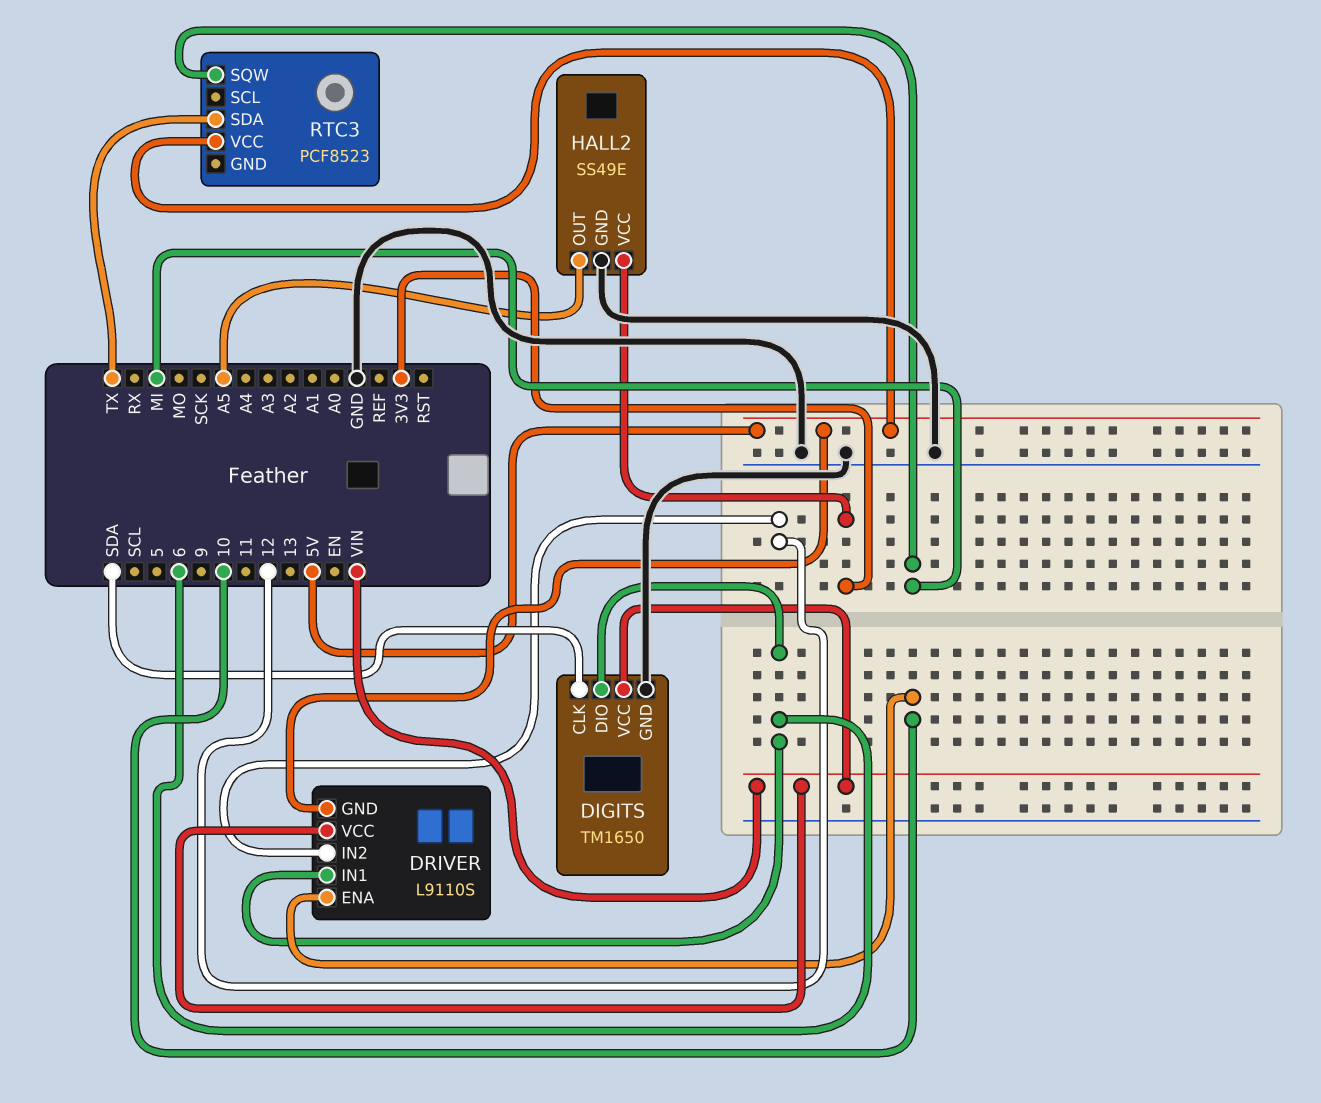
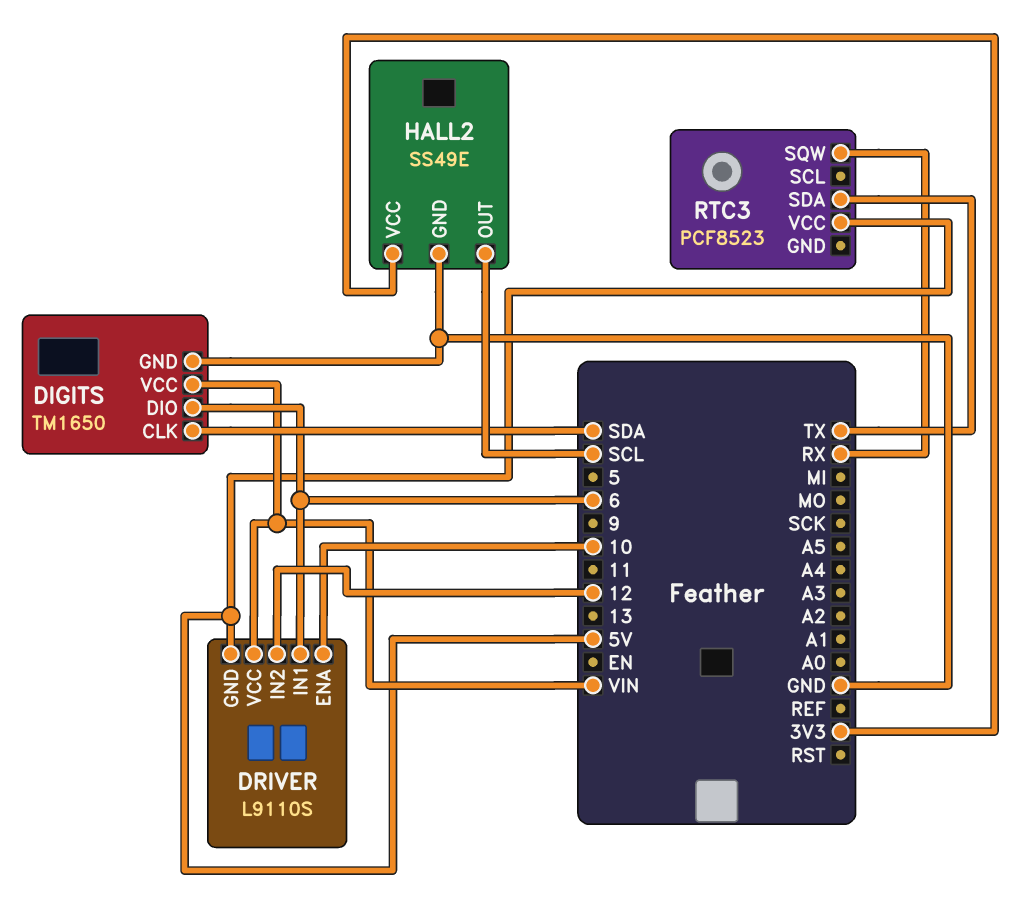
HALL2 pin OUT: A5 -> SCL
RTC3 pin SQW: MI -> RX

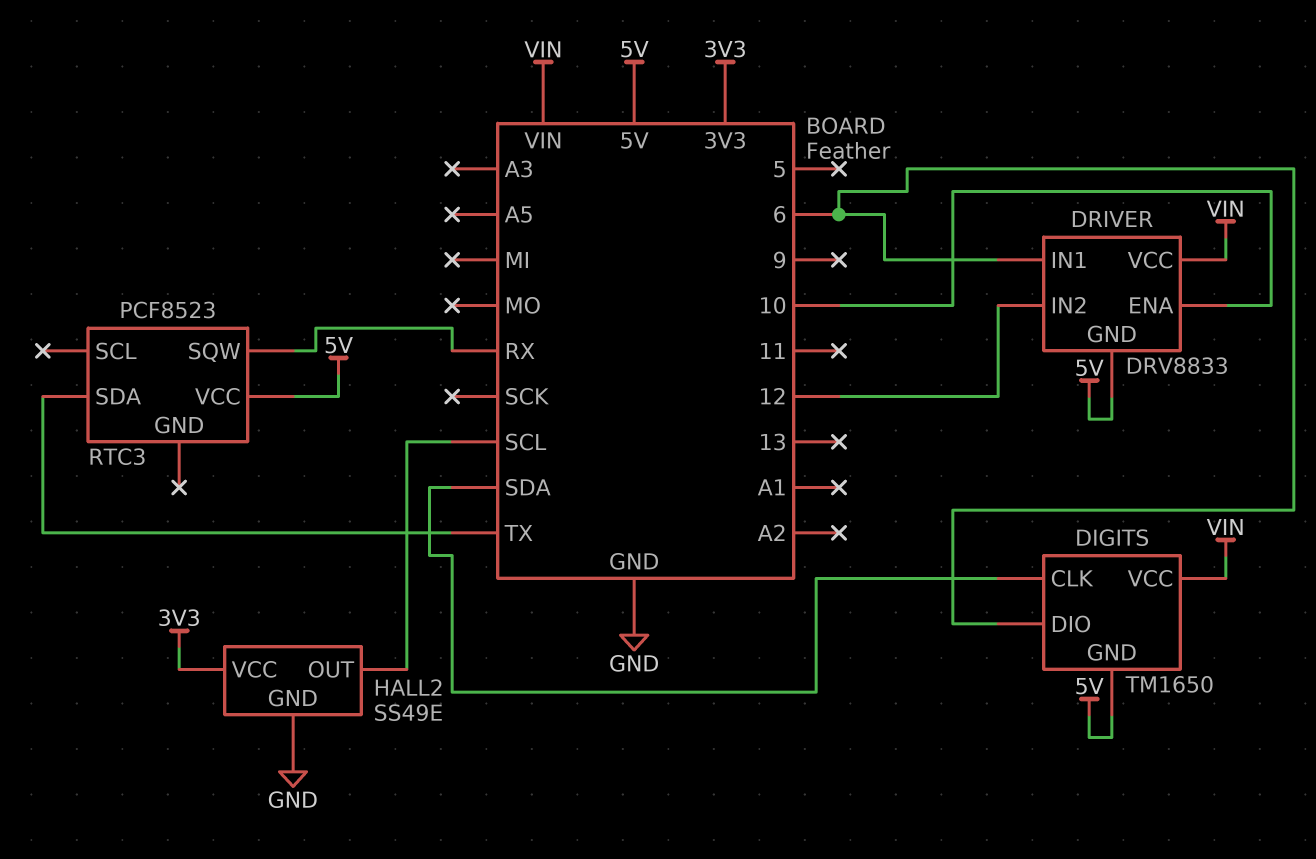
DIGITS pin GND: GND -> 5V
DRIVER: L9110S -> DRV8833

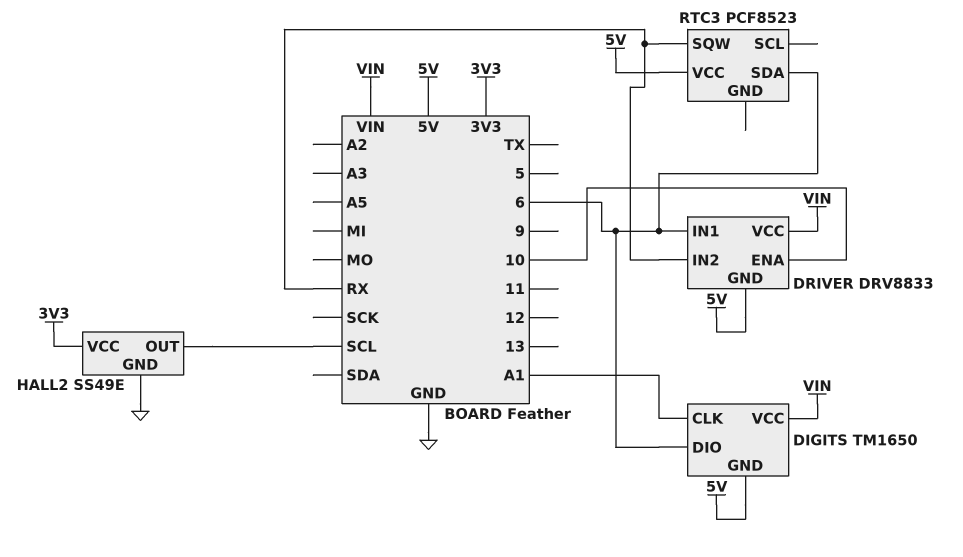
DIGITS pin CLK: SDA -> A1
DRIVER pin IN2: 12 -> RX
RTC3 pin SDA: TX -> 6

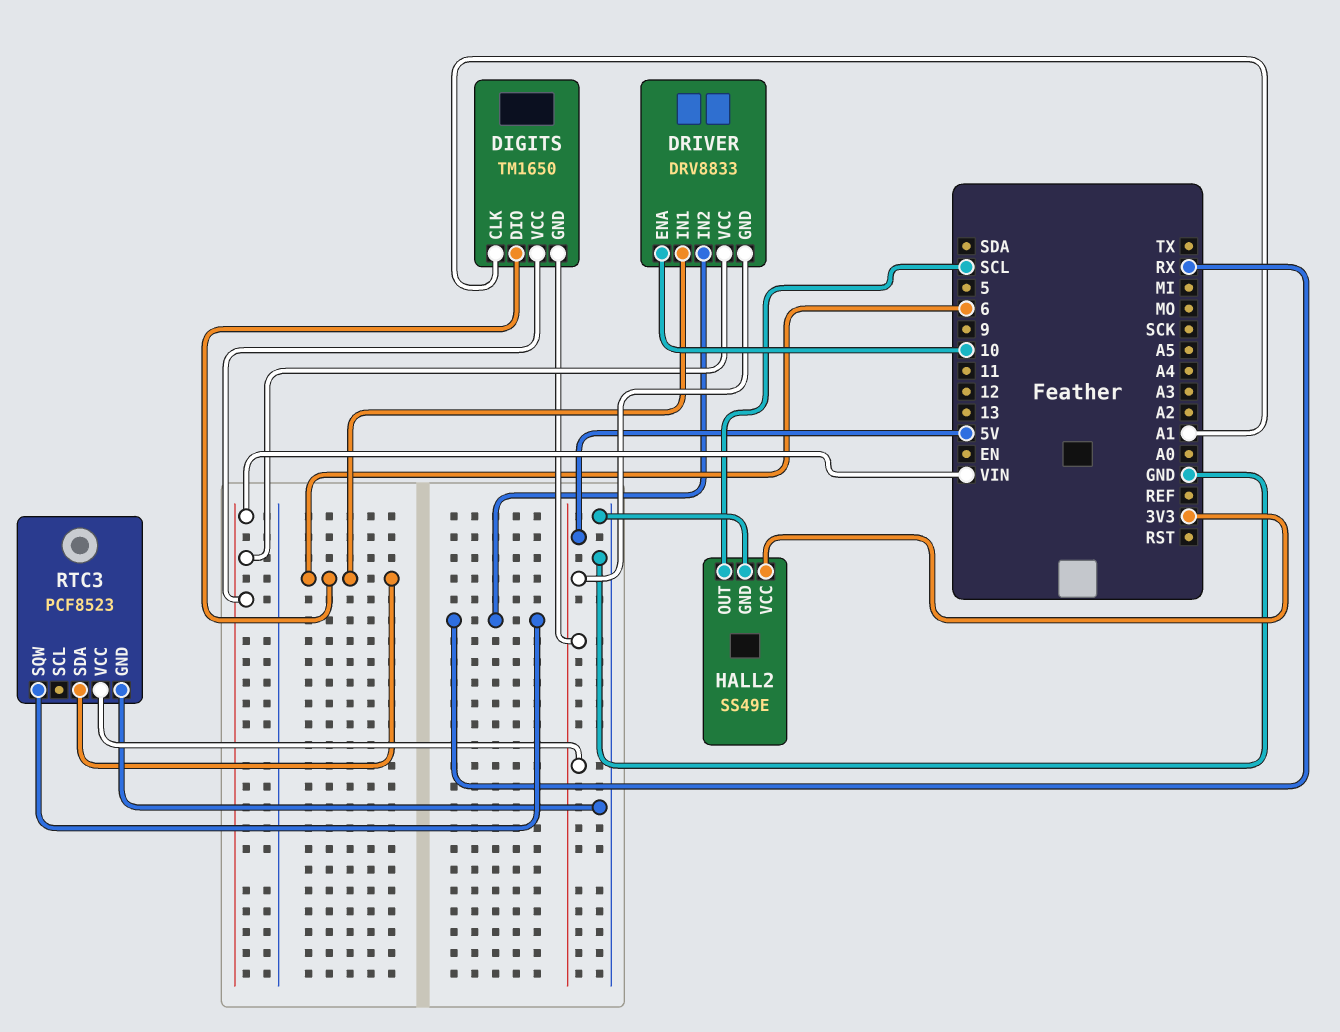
RTC3 pin GND: none -> GND

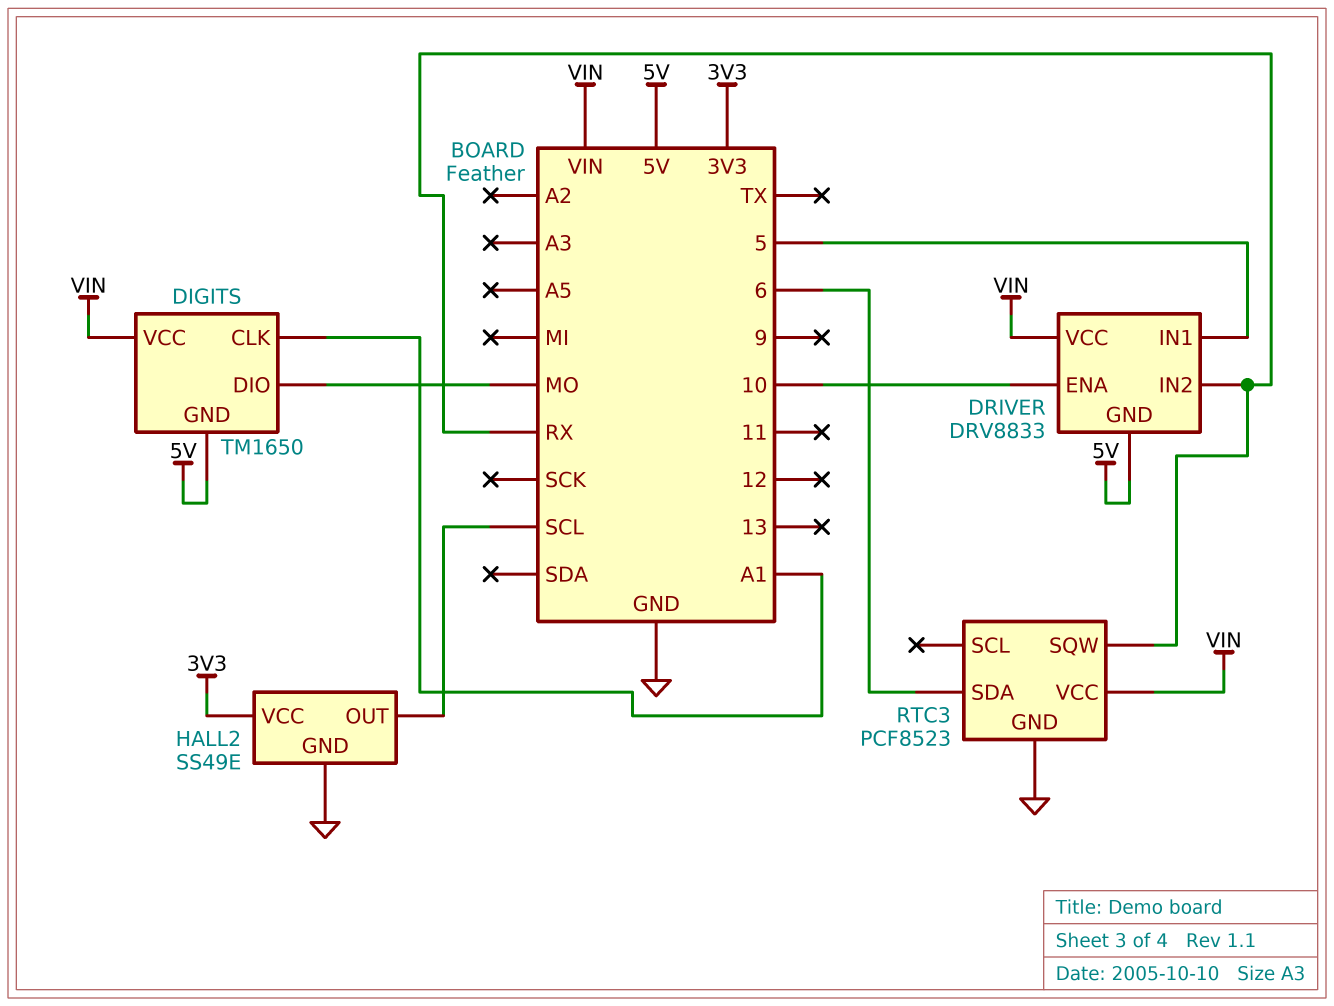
DIGITS pin DIO: 6 -> MO
DRIVER pin IN1: 6 -> 5
RTC3 pin VCC: 5V -> VIN

